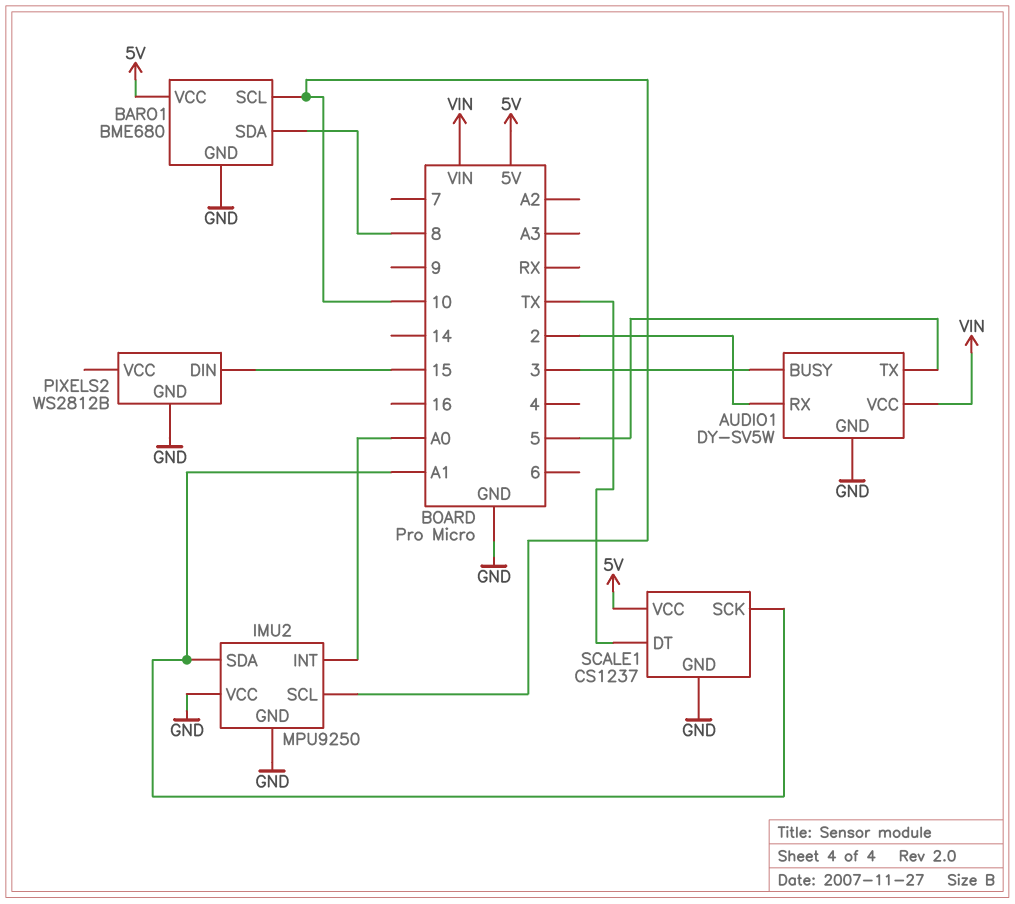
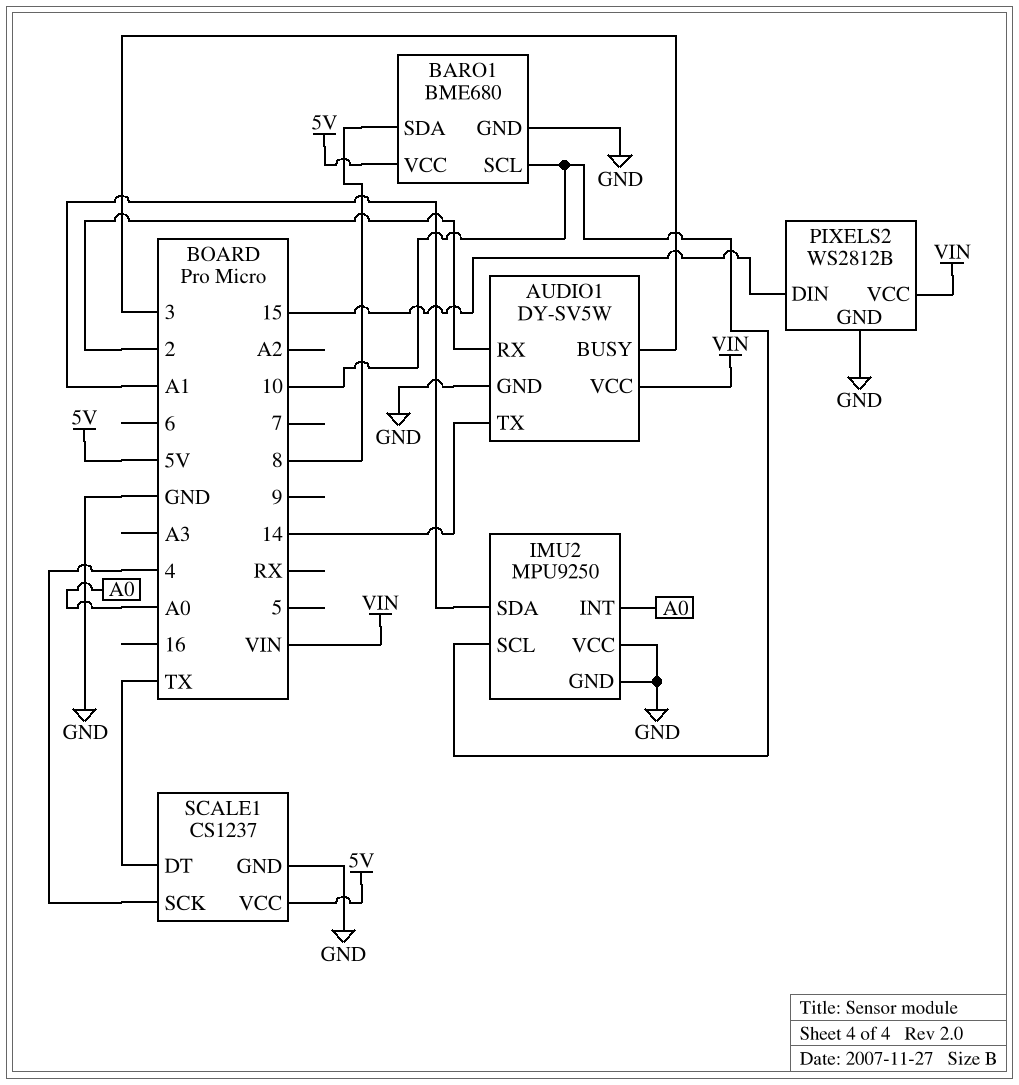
AUDIO1 pin TX: 5 -> 14
PIXELS2 pin VCC: none -> VIN
SCALE1 pin SCK: A1 -> 4

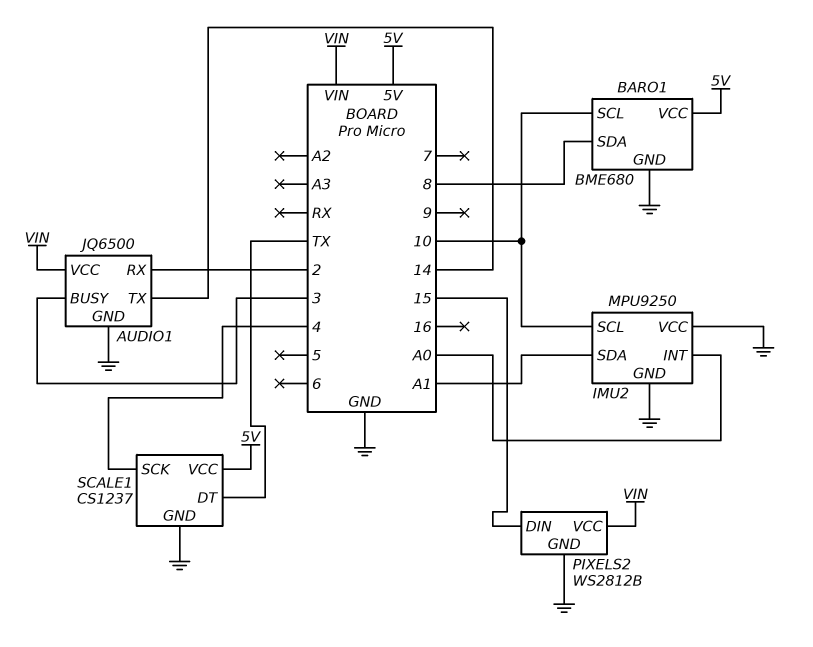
AUDIO1: DY-SV5W -> JQ6500

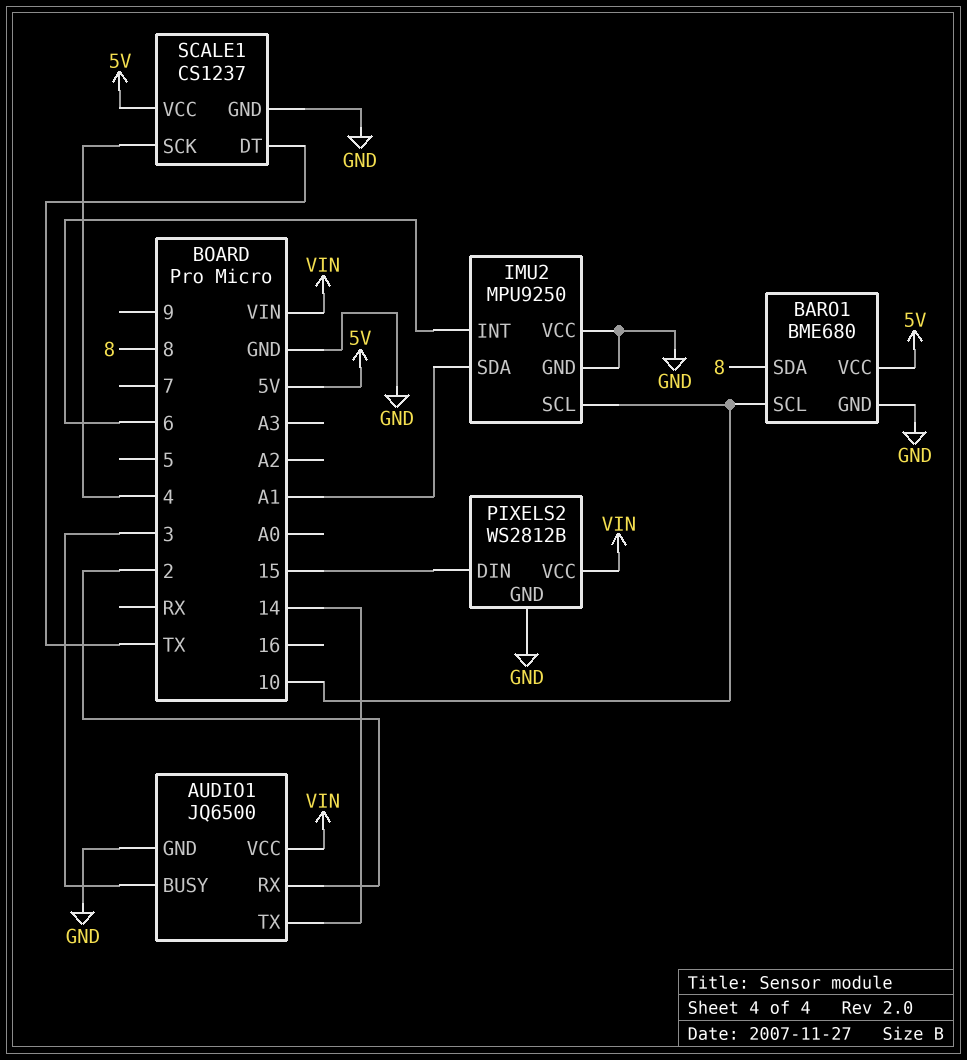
IMU2 pin INT: A0 -> 6

